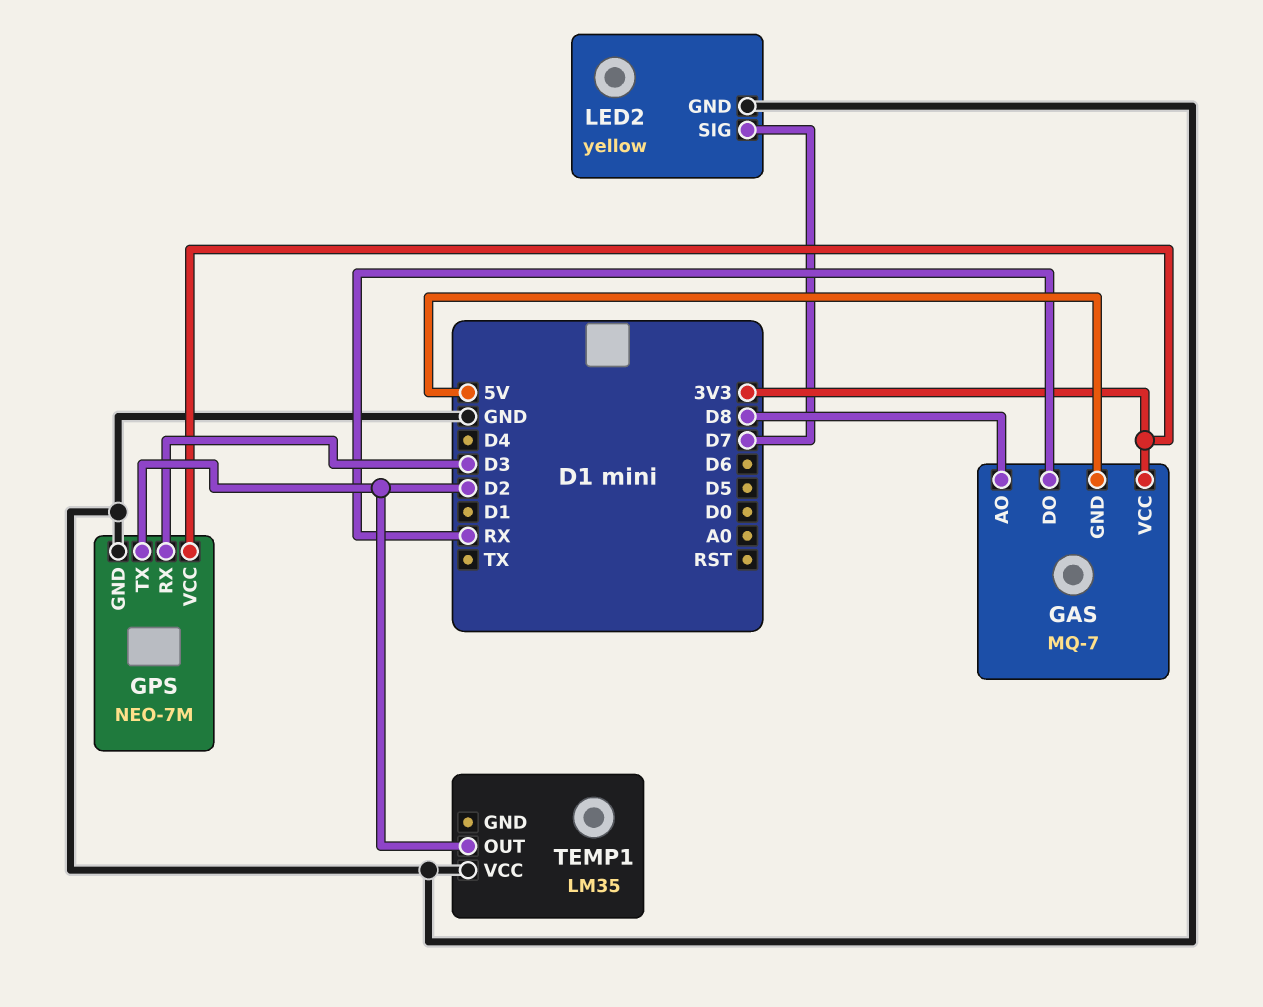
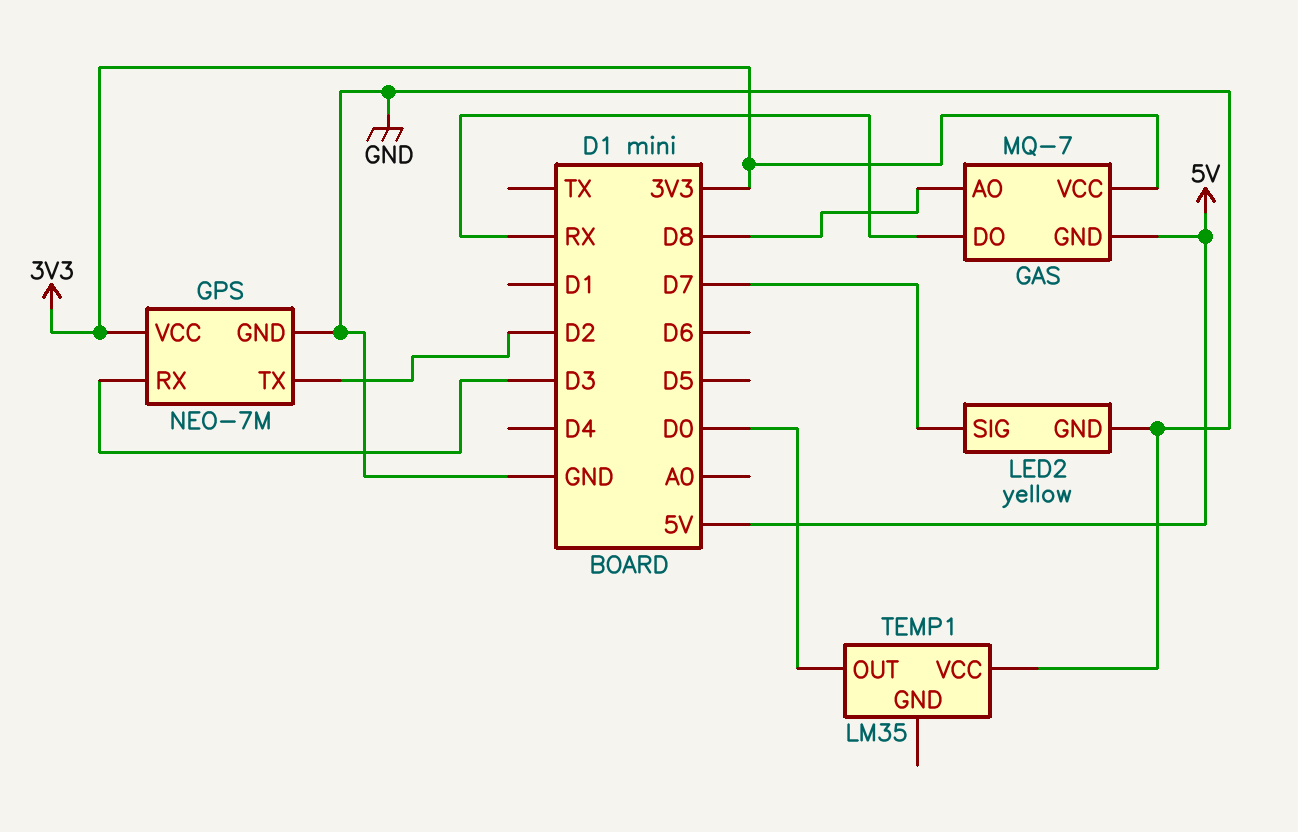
TEMP1 pin OUT: D2 -> D0

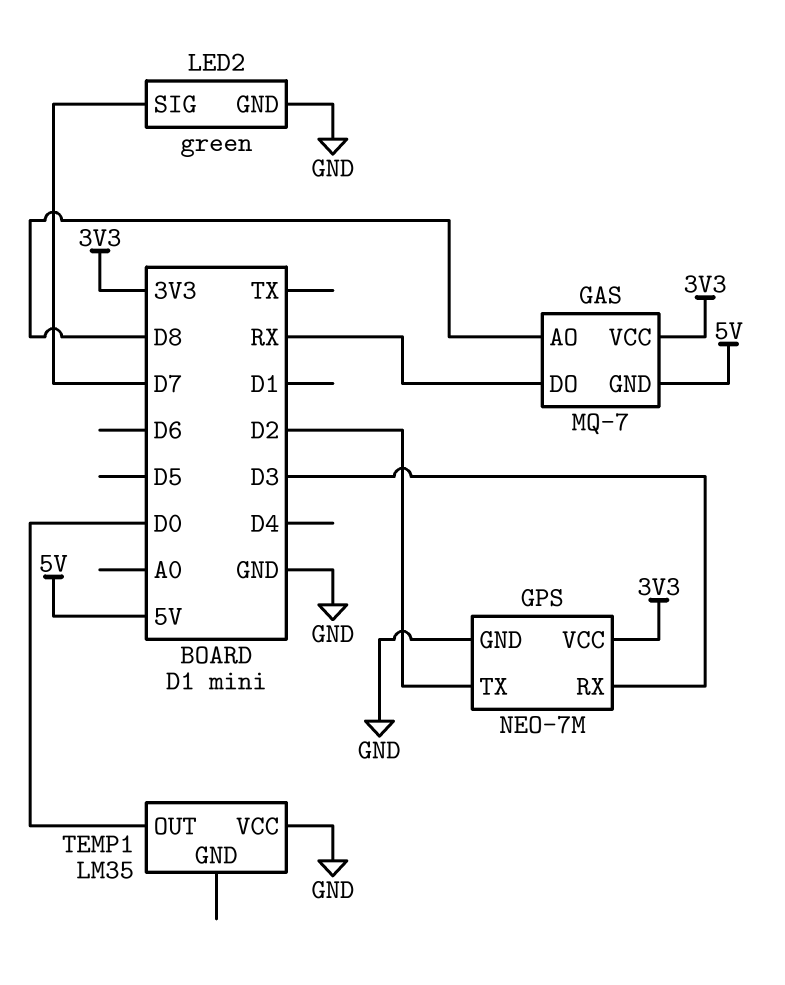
LED2: yellow -> green

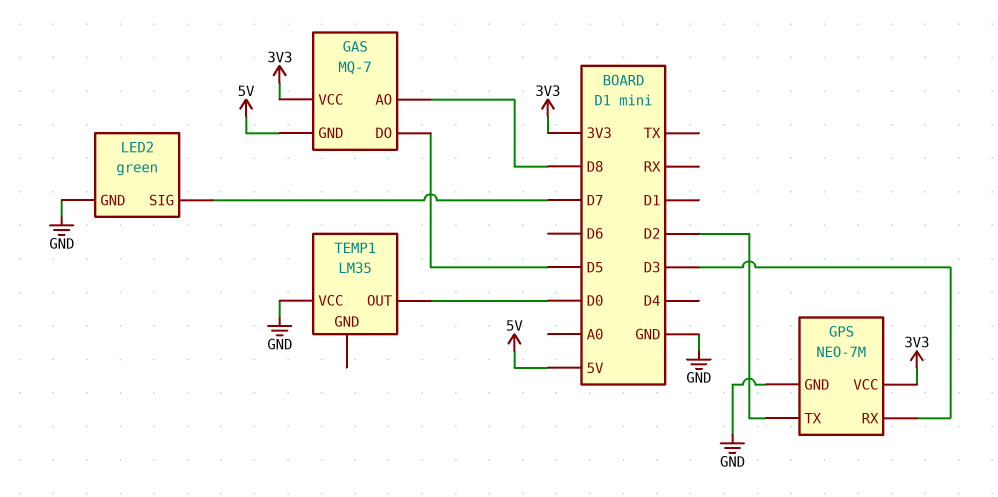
GAS pin DO: RX -> D5

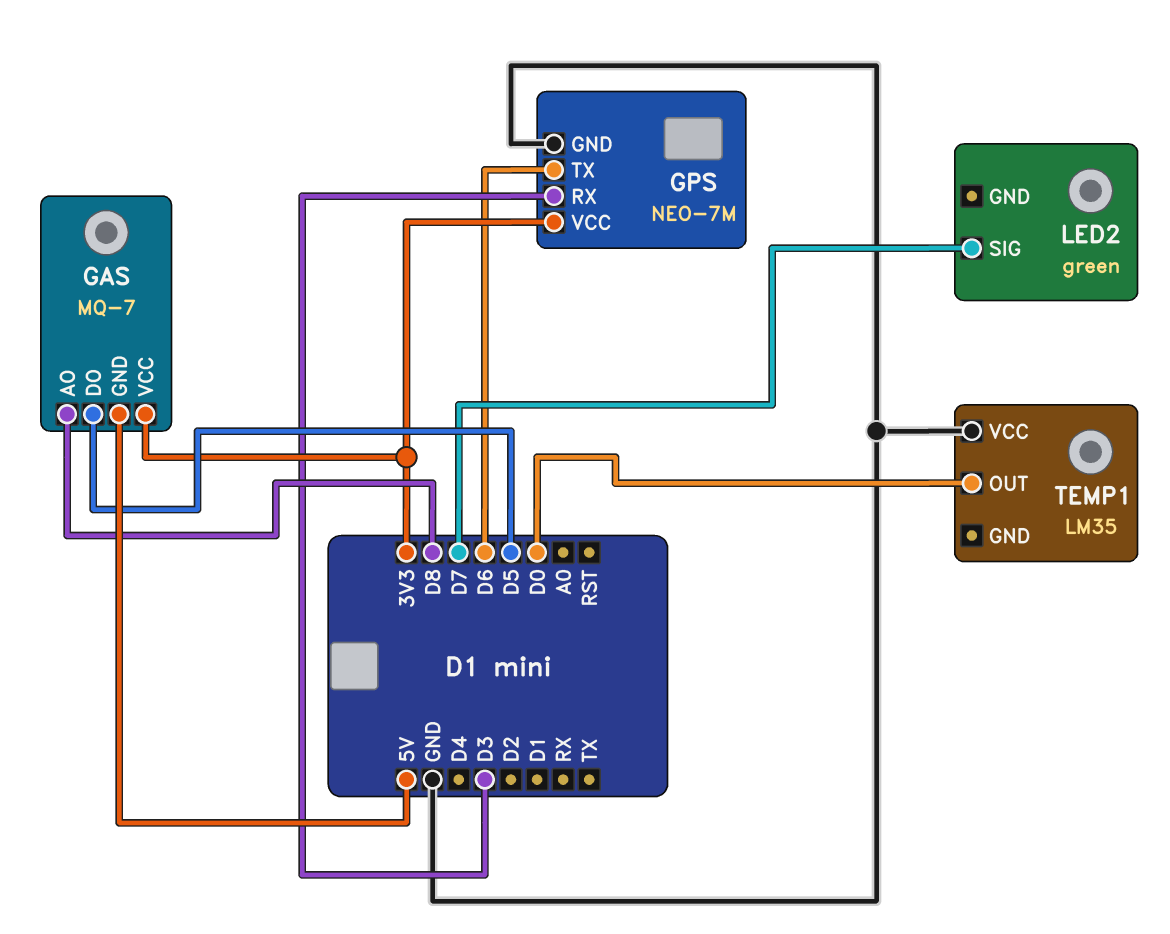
GPS pin TX: D2 -> D6
LED2 pin GND: GND -> none

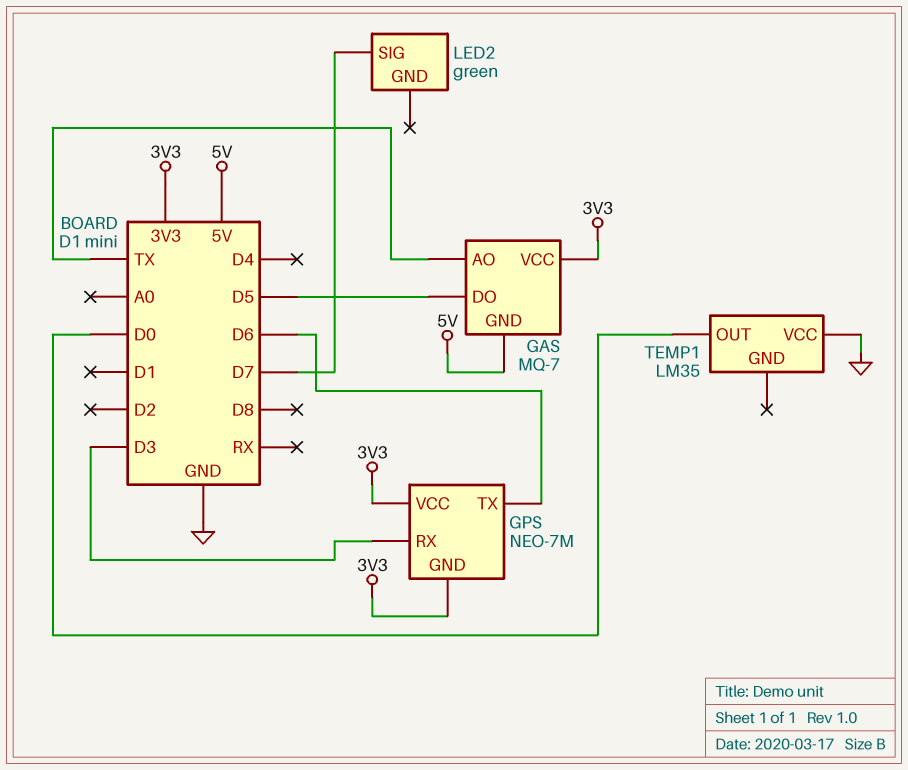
GAS pin AO: D8 -> TX
GPS pin GND: GND -> 3V3

